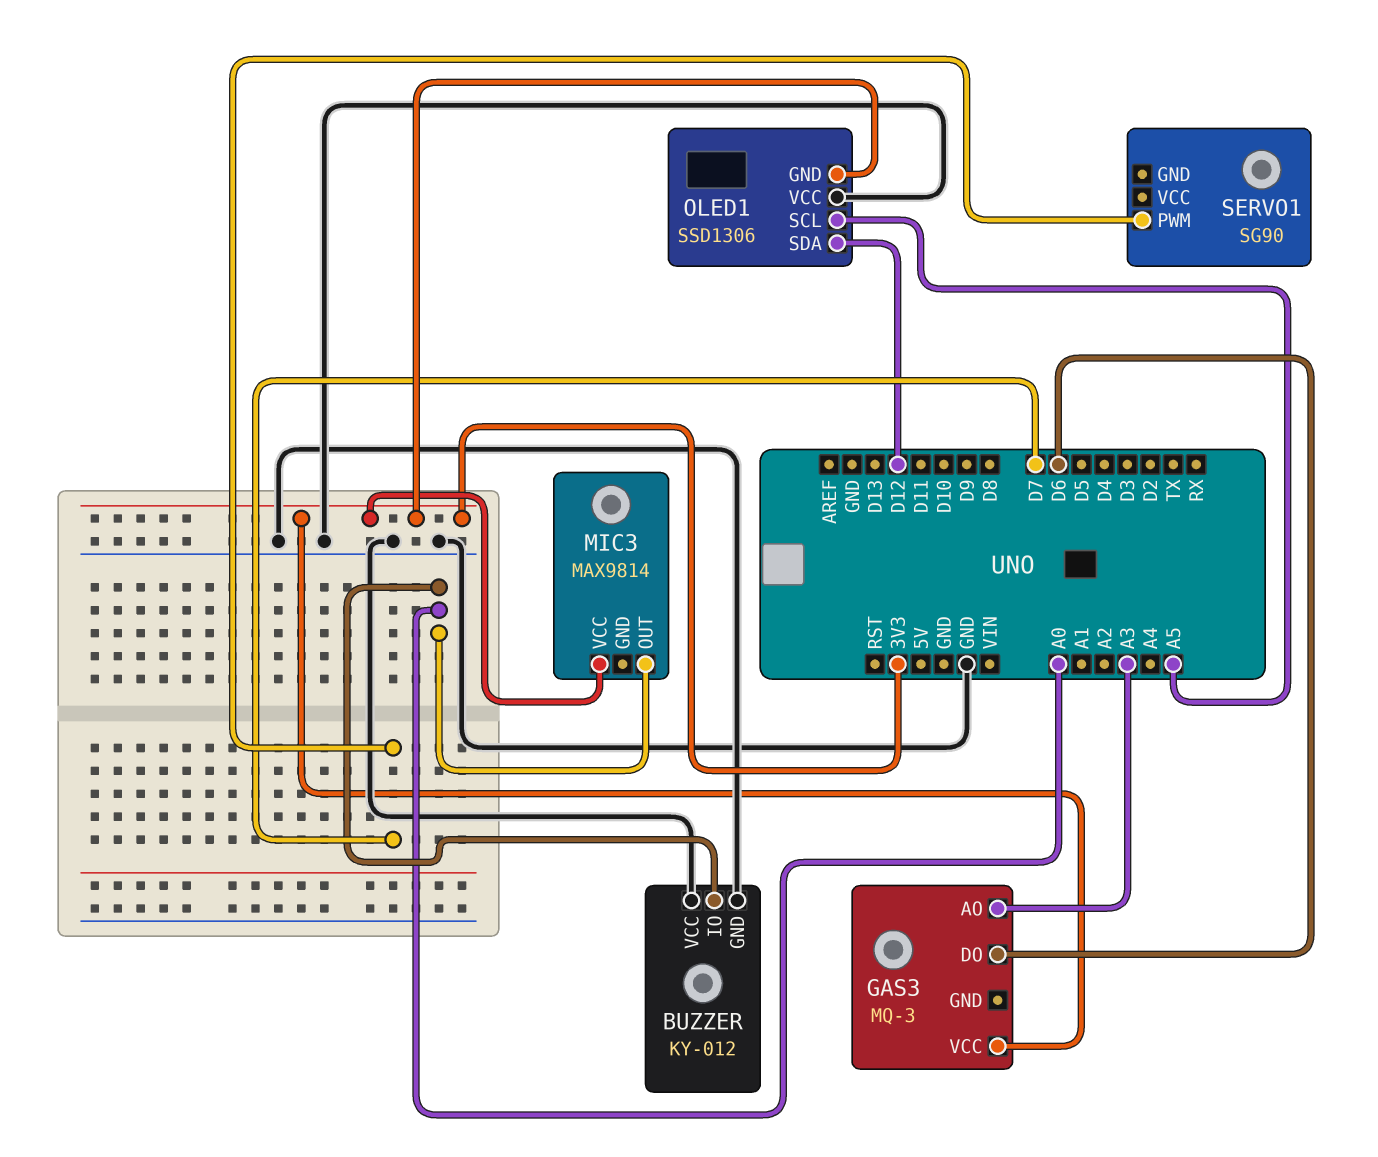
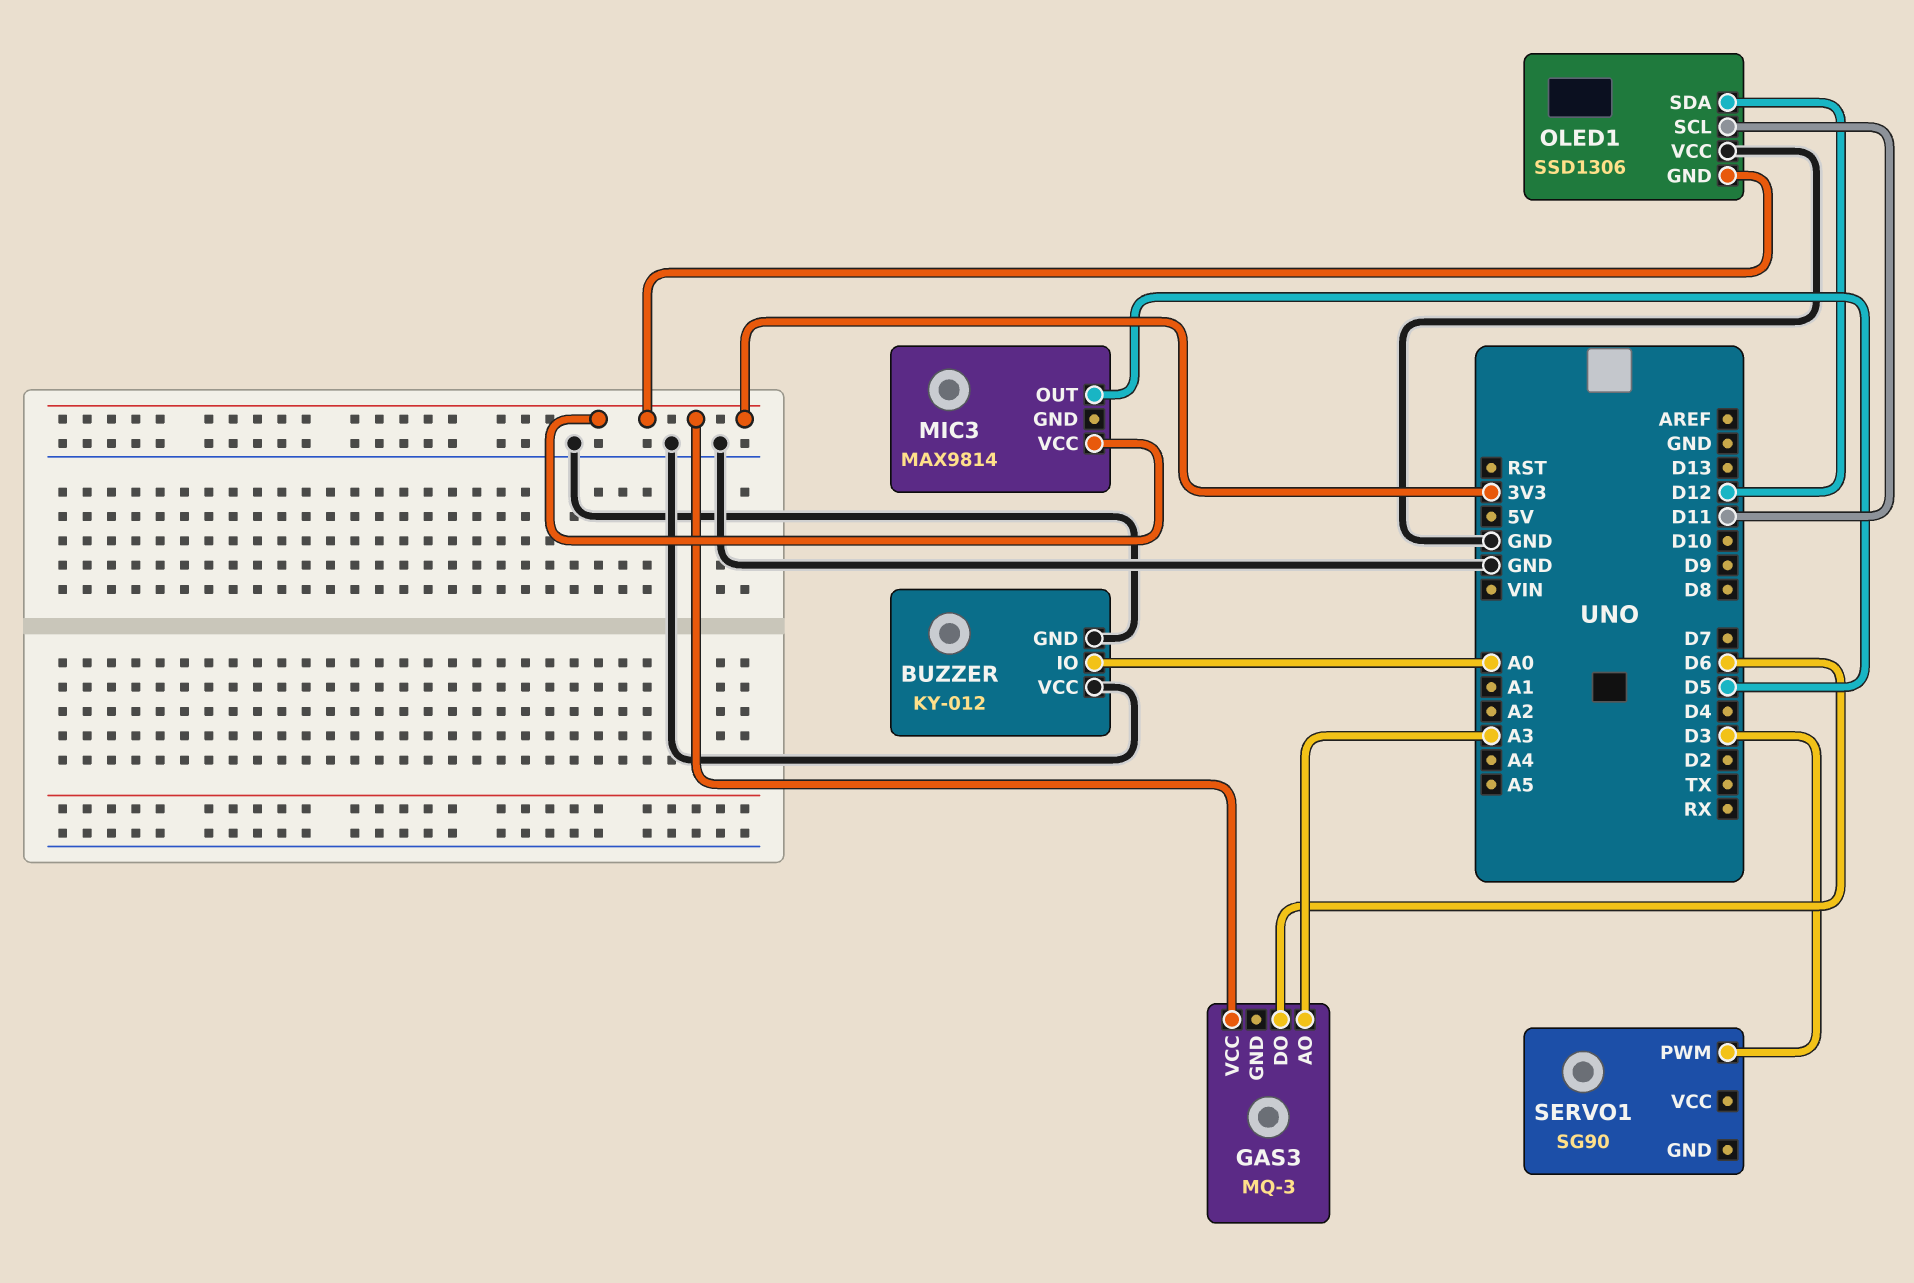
MIC3 pin OUT: A0 -> D5
OLED1 pin SCL: A5 -> D11
SERVO1 pin PWM: D7 -> D3

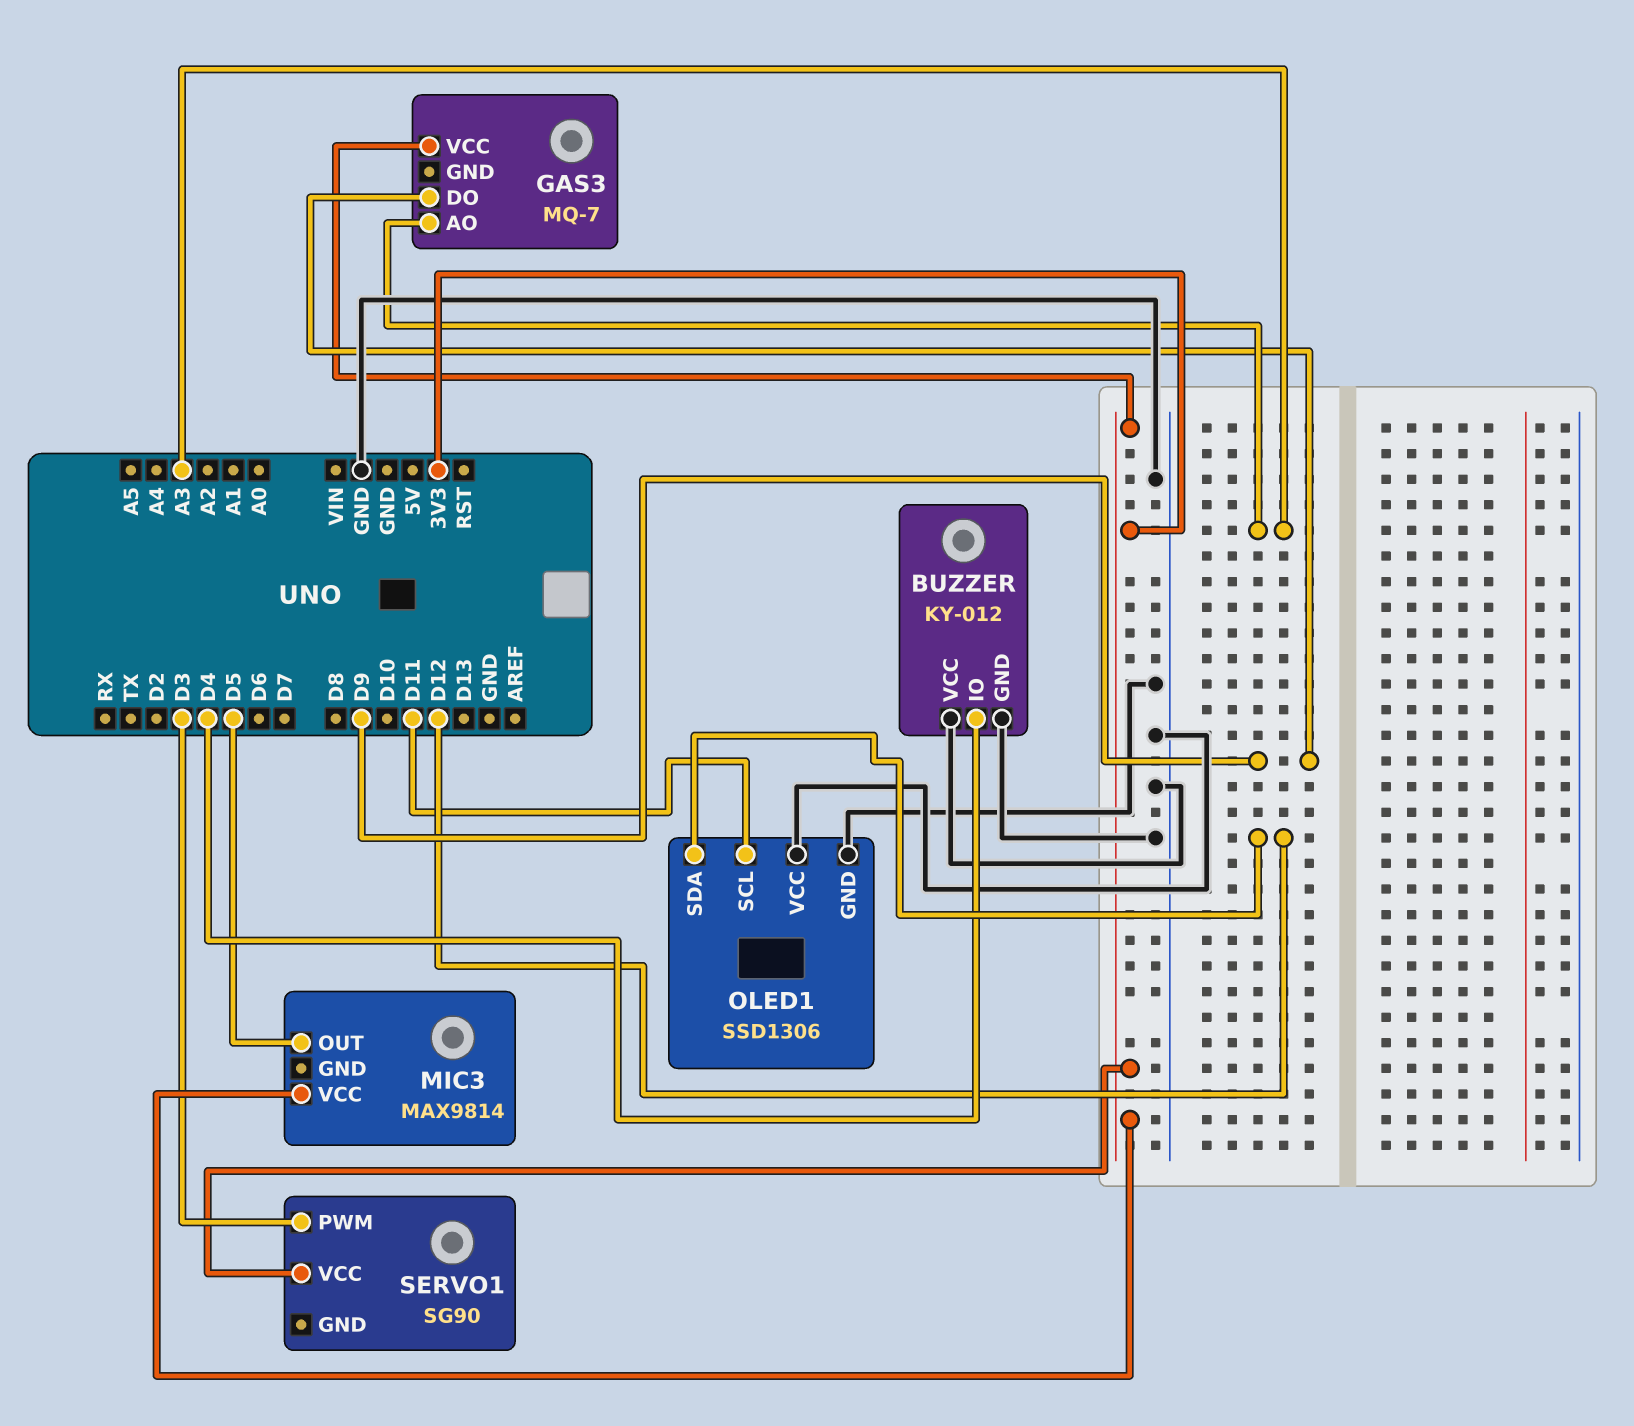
BUZZER pin IO: A0 -> D4
GAS3: MQ-3 -> MQ-7
GAS3 pin DO: D6 -> D9
OLED1 pin GND: 3V3 -> GND
SERVO1 pin VCC: none -> 3V3

